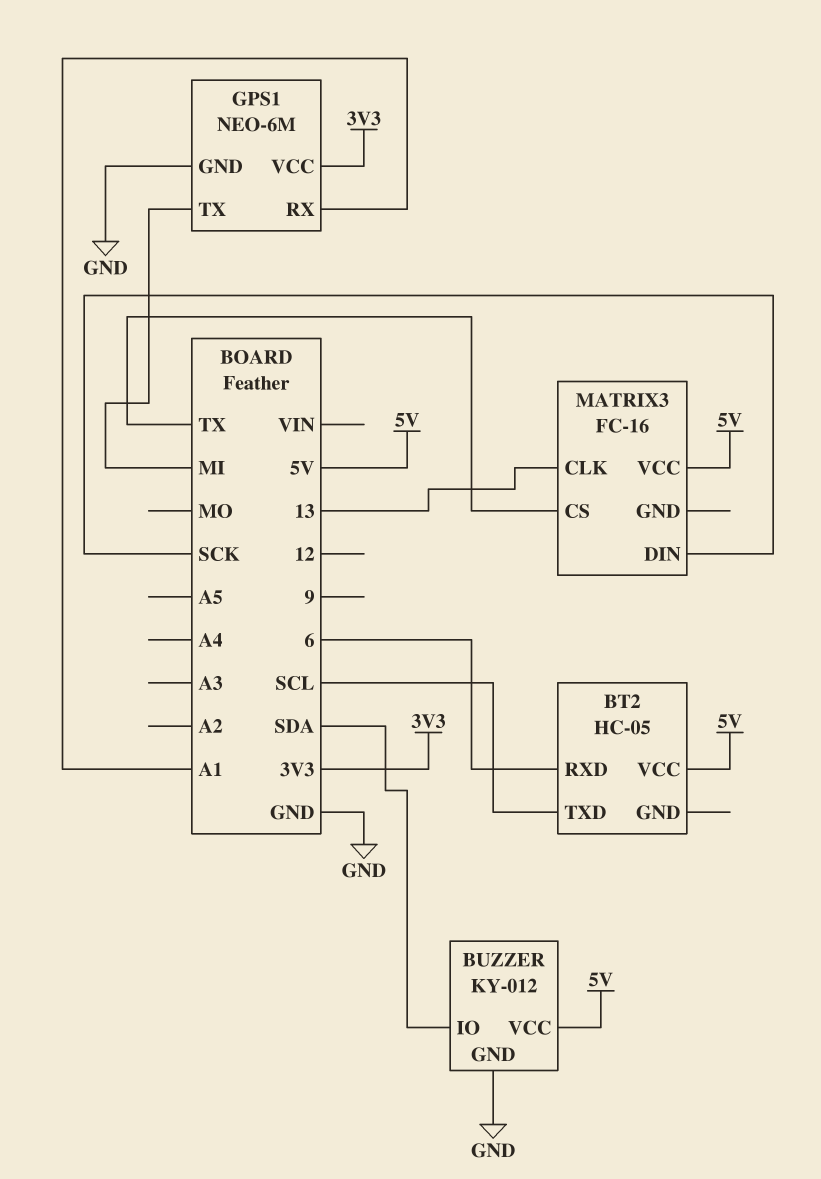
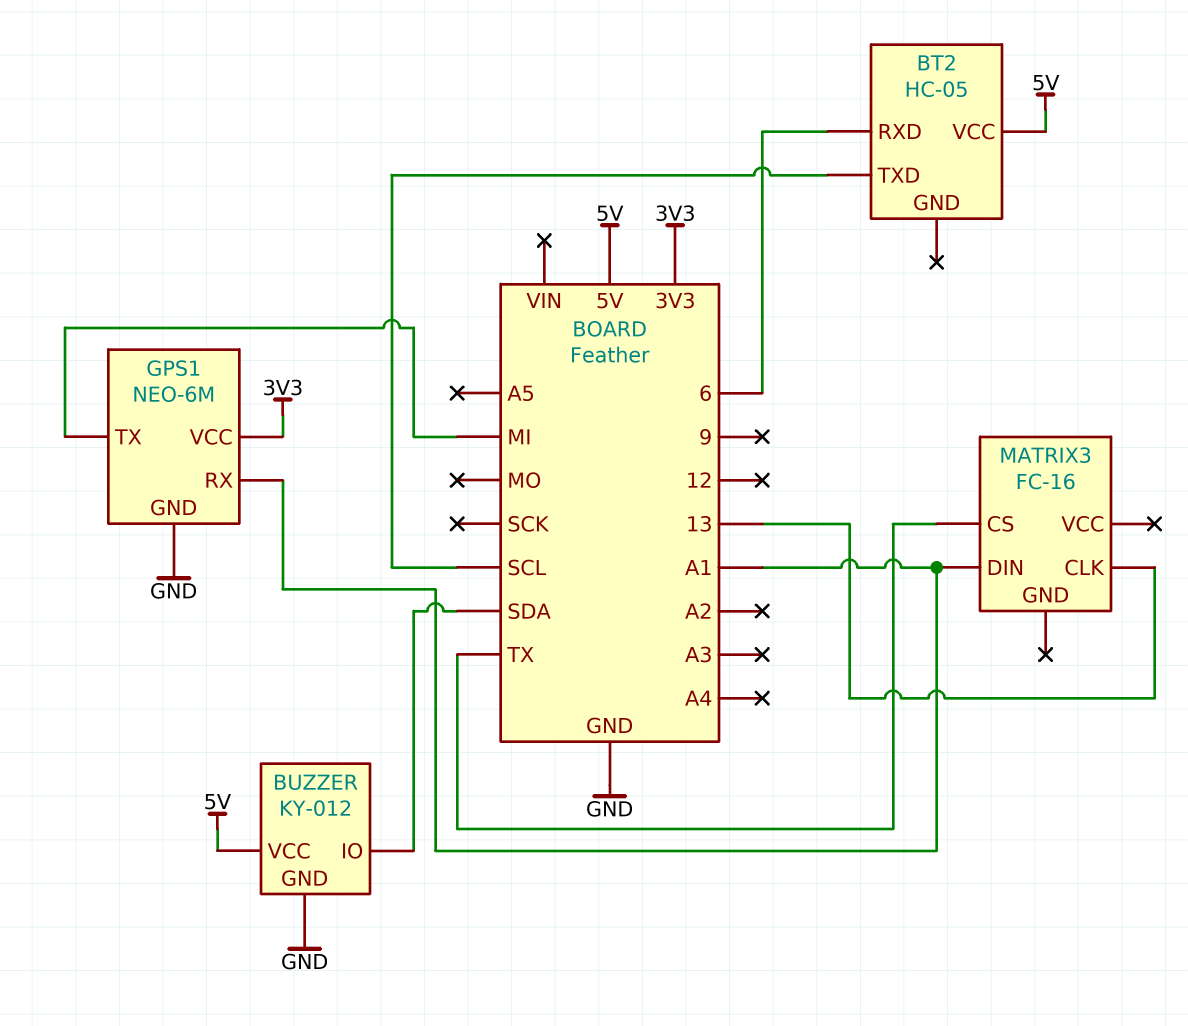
MATRIX3 pin DIN: SCK -> A1
MATRIX3 pin VCC: 5V -> none

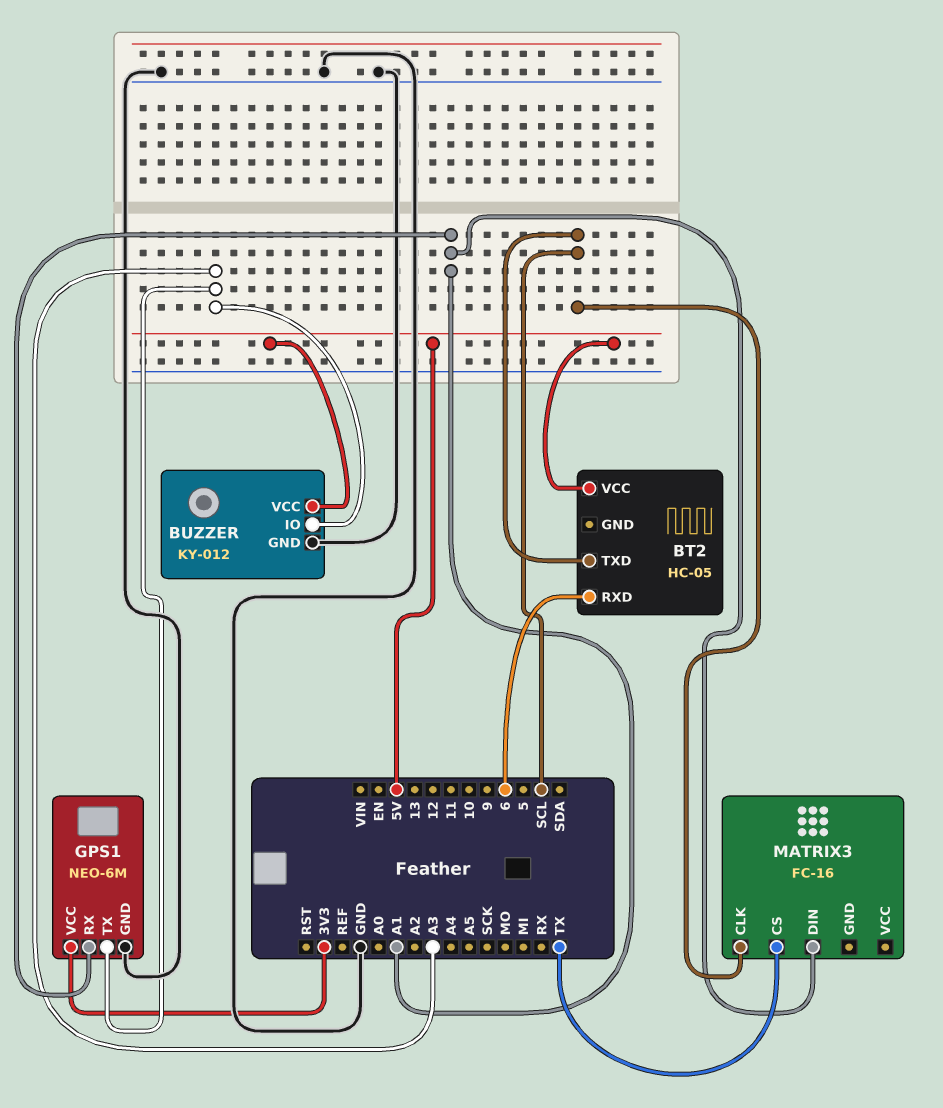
BUZZER pin IO: SDA -> A3
GPS1 pin TX: MI -> A3
MATRIX3 pin CLK: 13 -> SCL

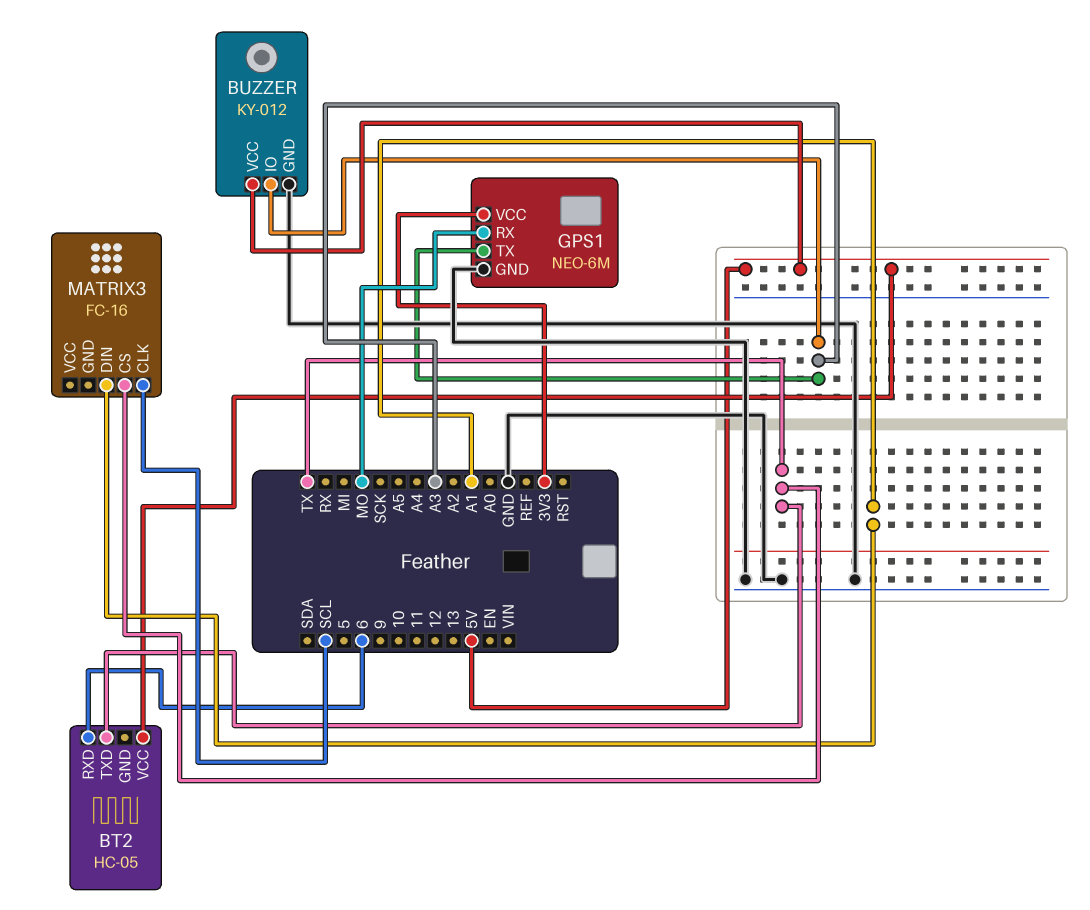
BT2 pin TXD: SCL -> TX
GPS1 pin RX: A1 -> MO

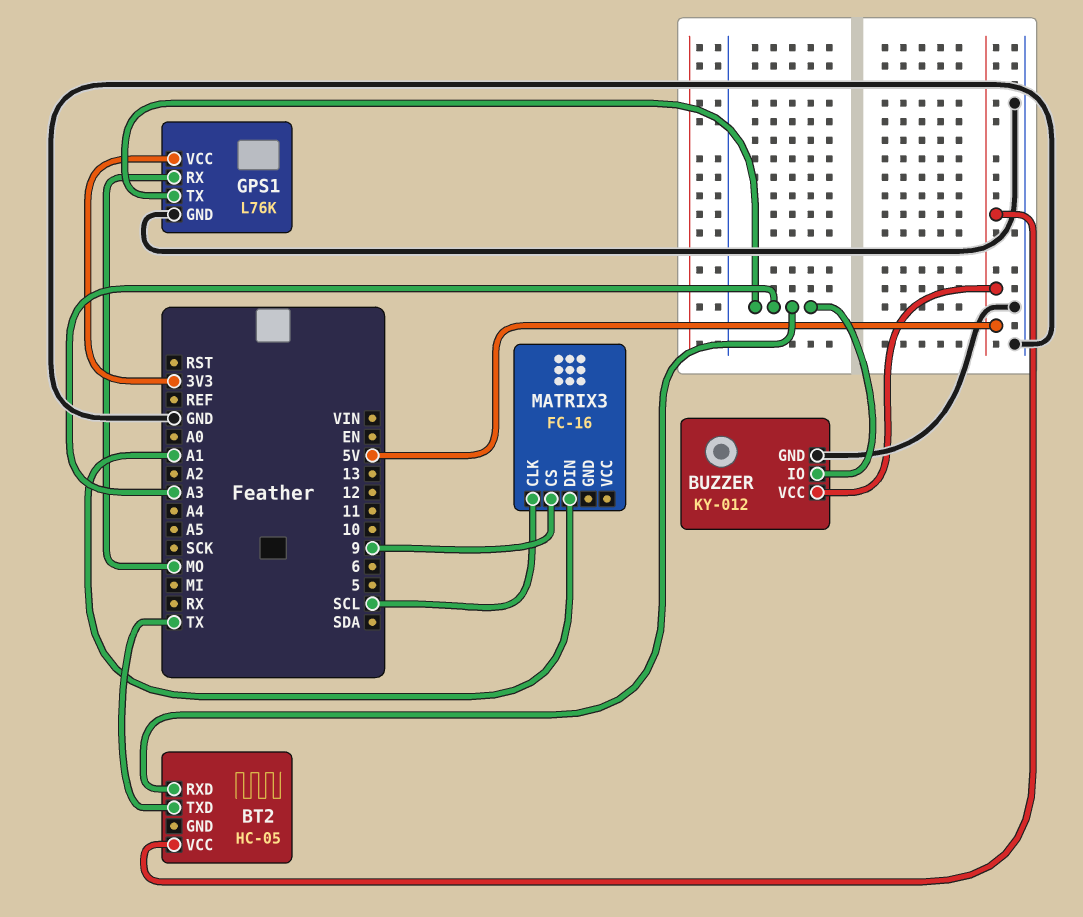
BT2 pin RXD: 6 -> A3
GPS1: NEO-6M -> L76K
MATRIX3 pin CS: TX -> 9

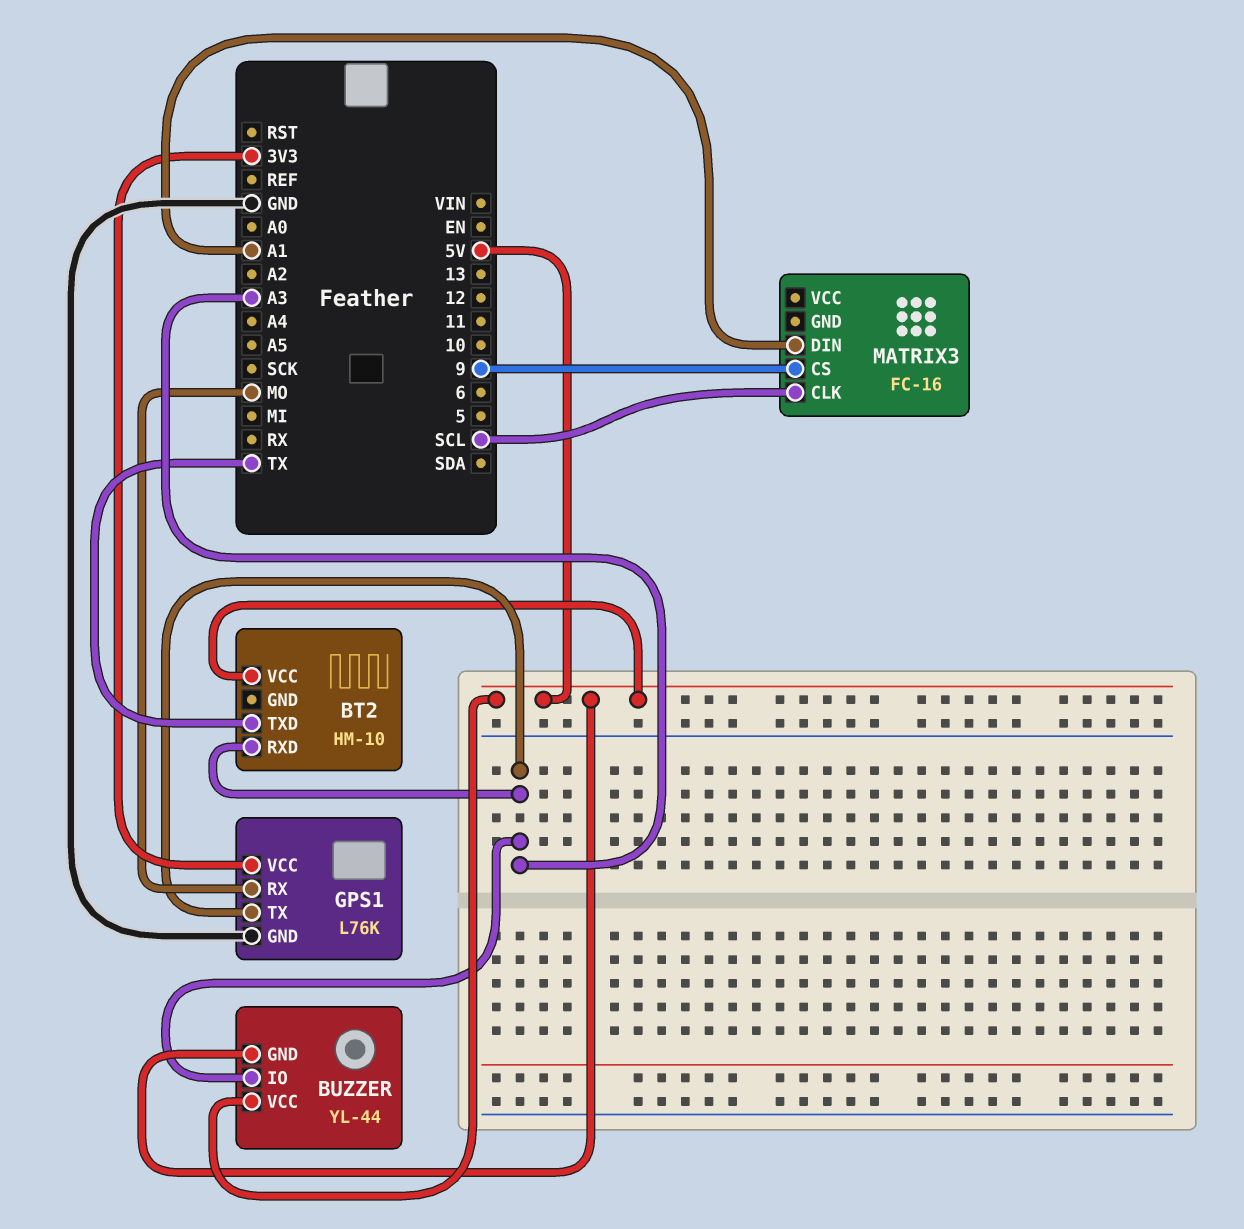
BT2: HC-05 -> HM-10
BUZZER: KY-012 -> YL-44
BUZZER pin GND: GND -> 5V

